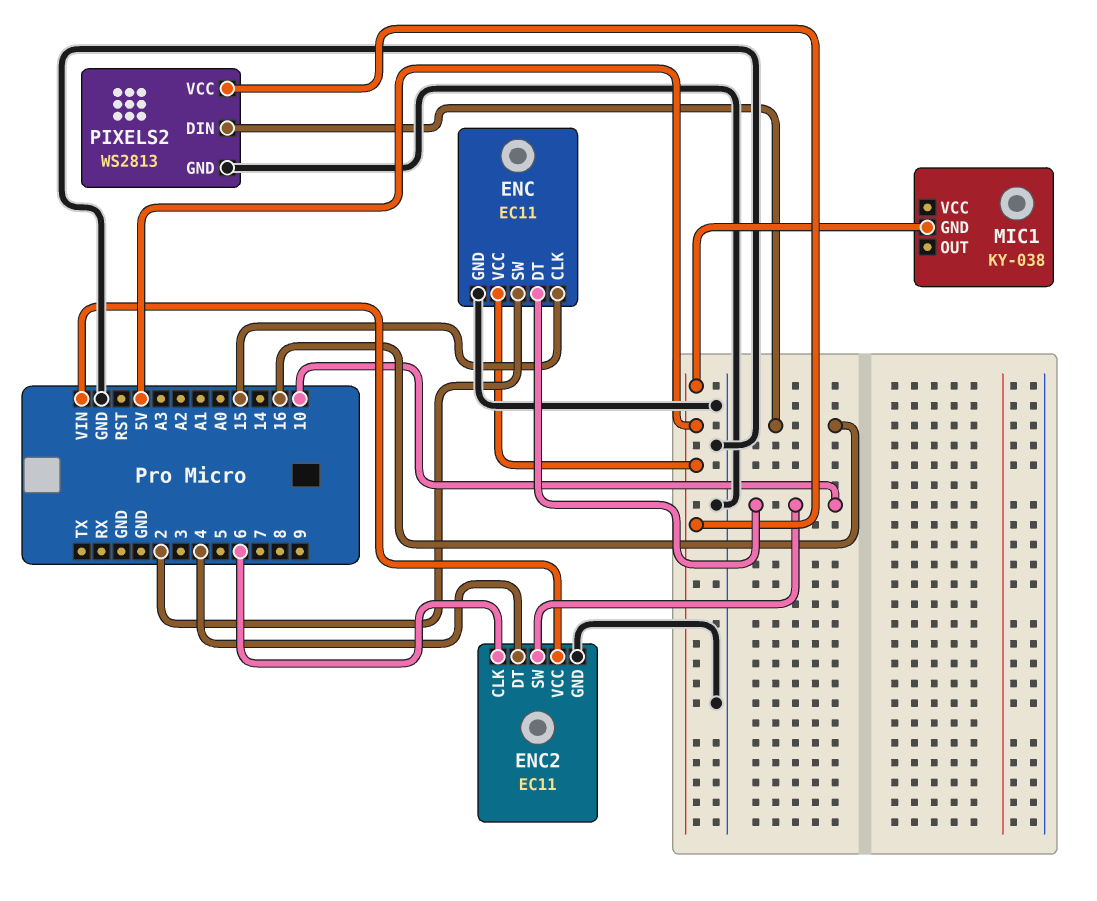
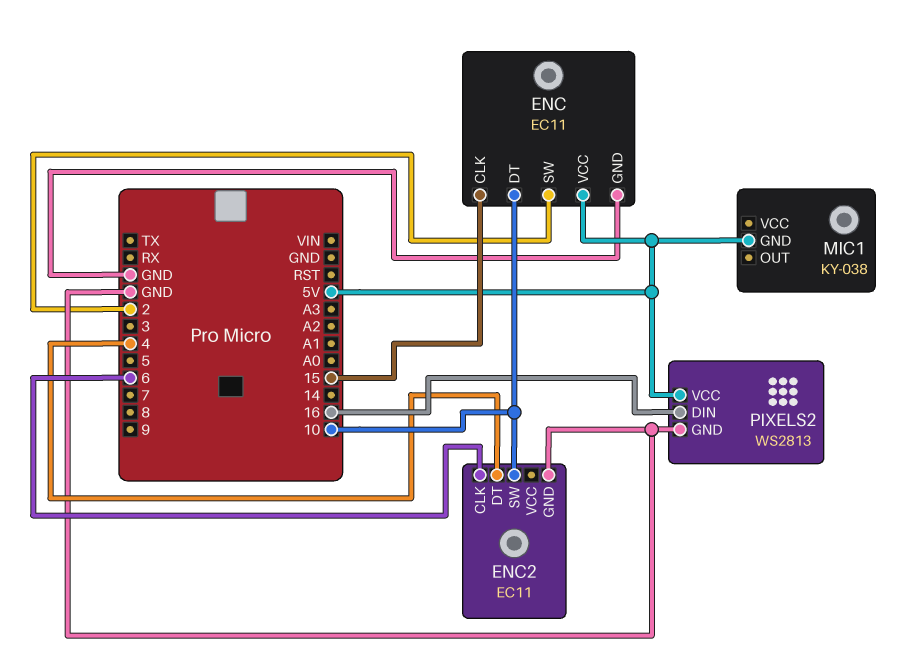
ENC2 pin VCC: VIN -> none

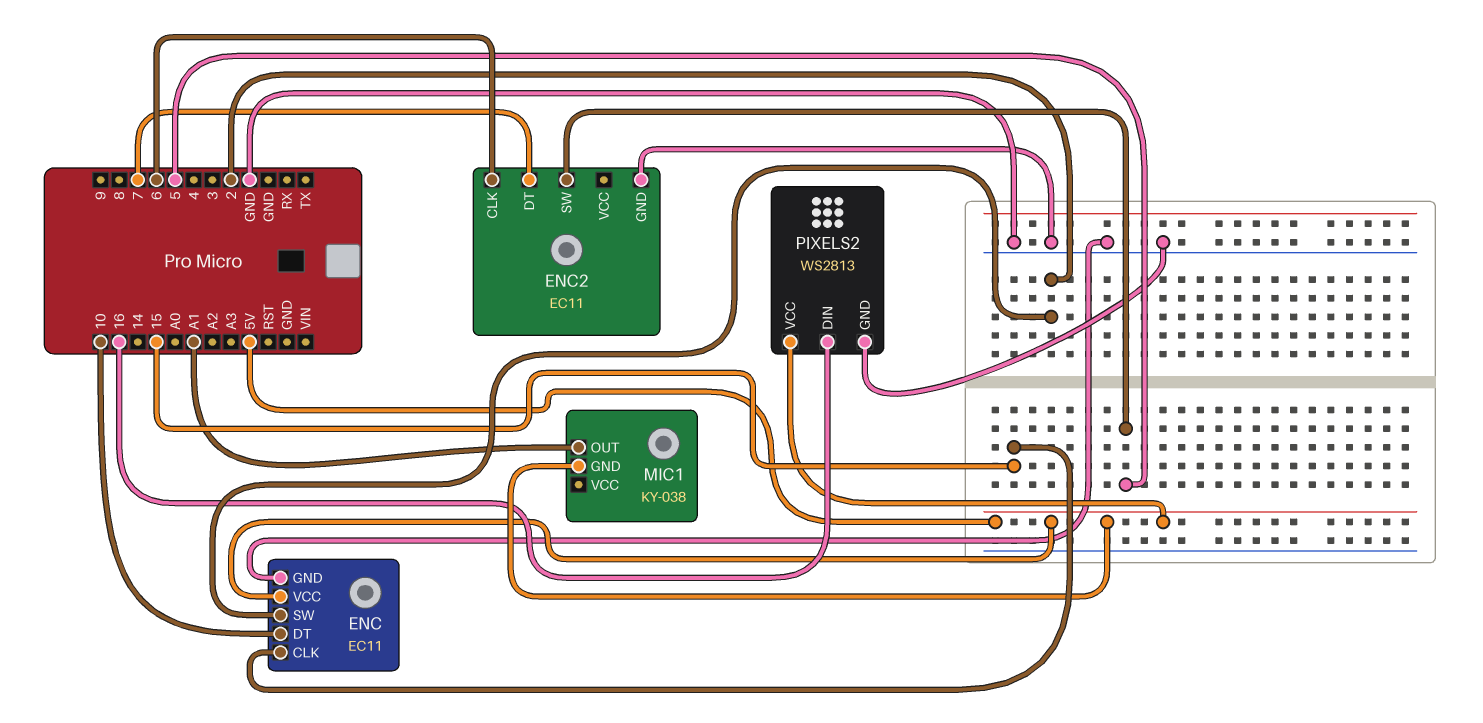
ENC2 pin DT: 4 -> 7
ENC2 pin SW: 10 -> 5
MIC1 pin OUT: none -> A1

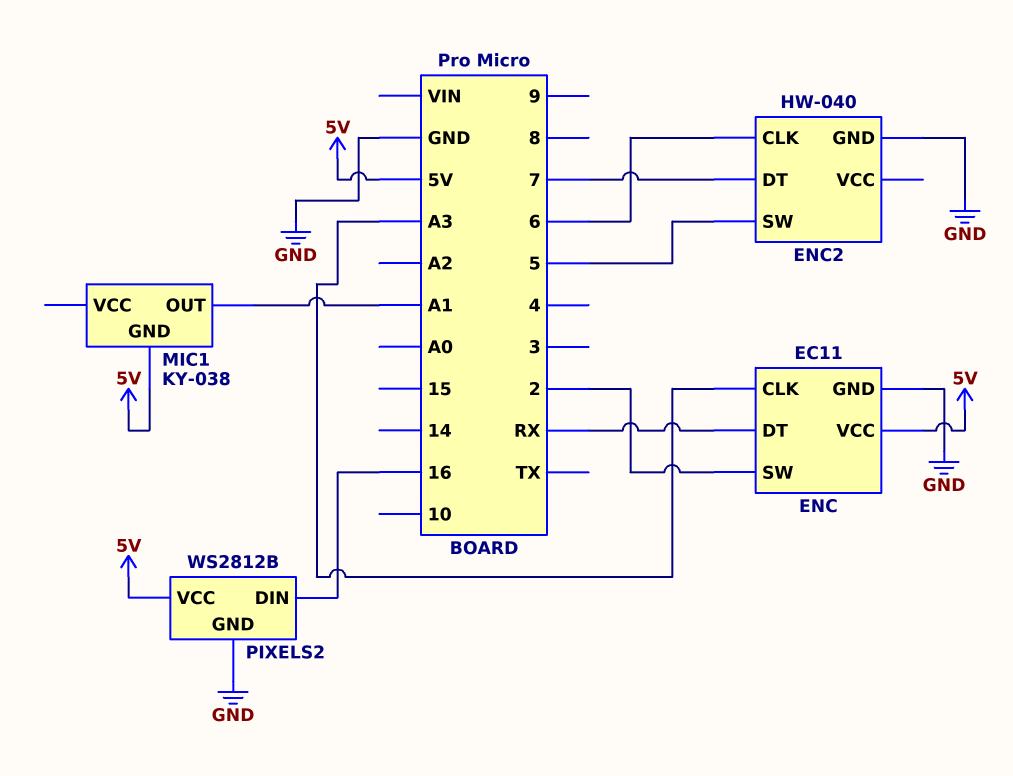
ENC pin CLK: 15 -> A3
ENC pin DT: 10 -> RX
ENC2: EC11 -> HW-040
PIXELS2: WS2813 -> WS2812B

